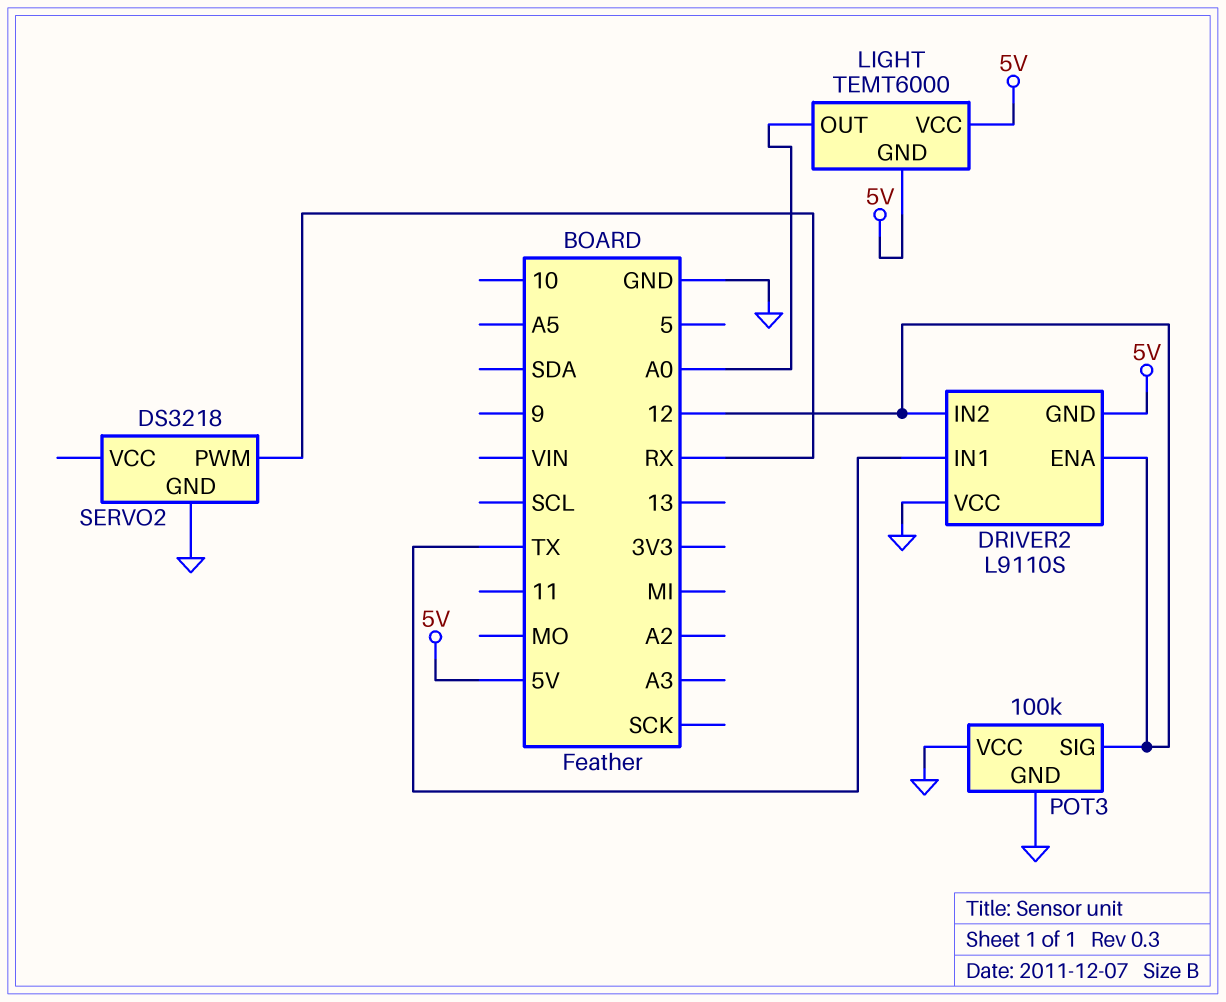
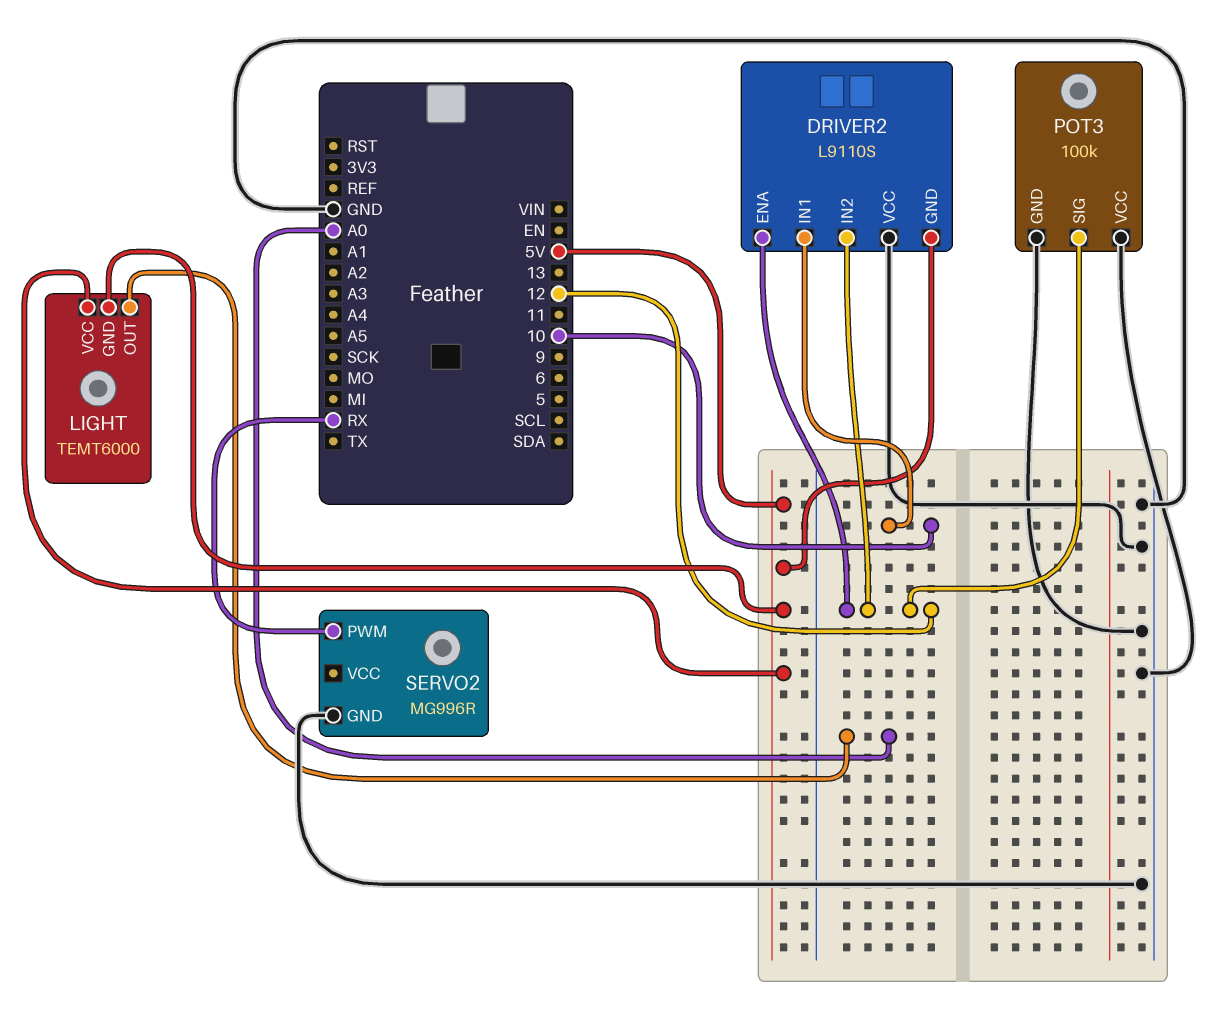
DRIVER2 pin IN1: TX -> 10
SERVO2: DS3218 -> MG996R

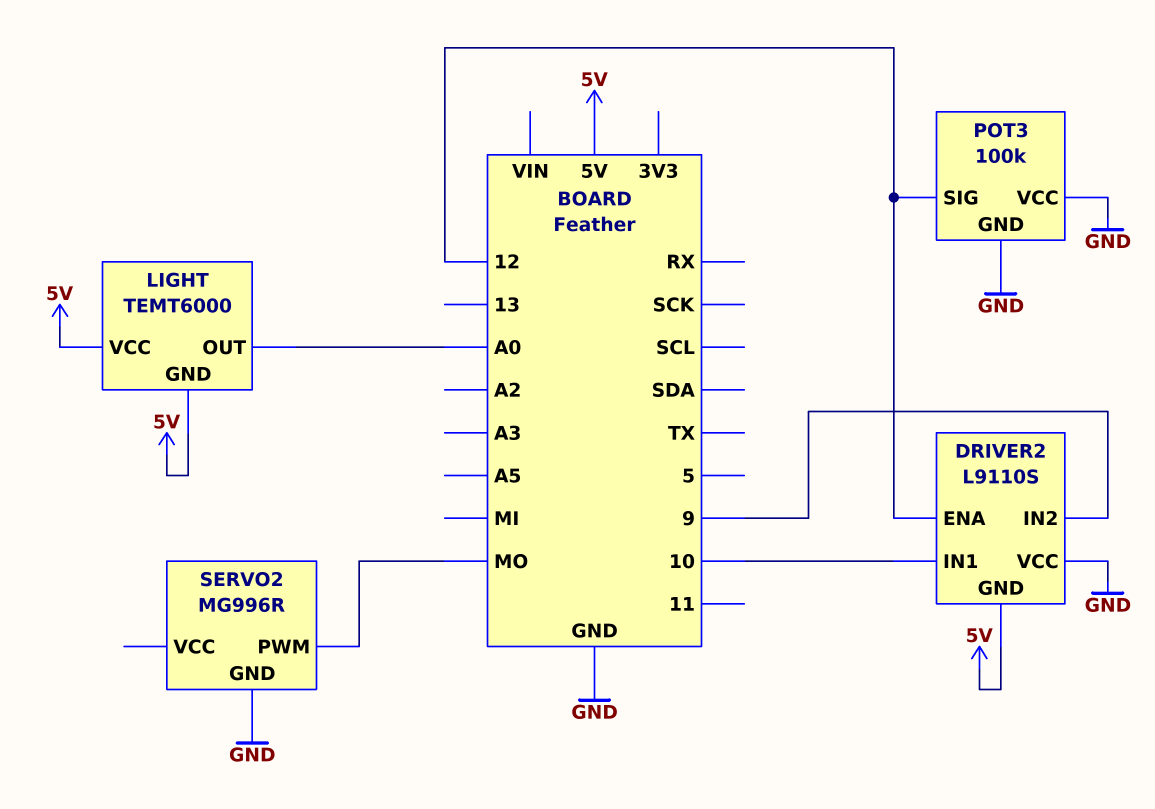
DRIVER2 pin IN2: 12 -> 9
SERVO2 pin PWM: RX -> MO

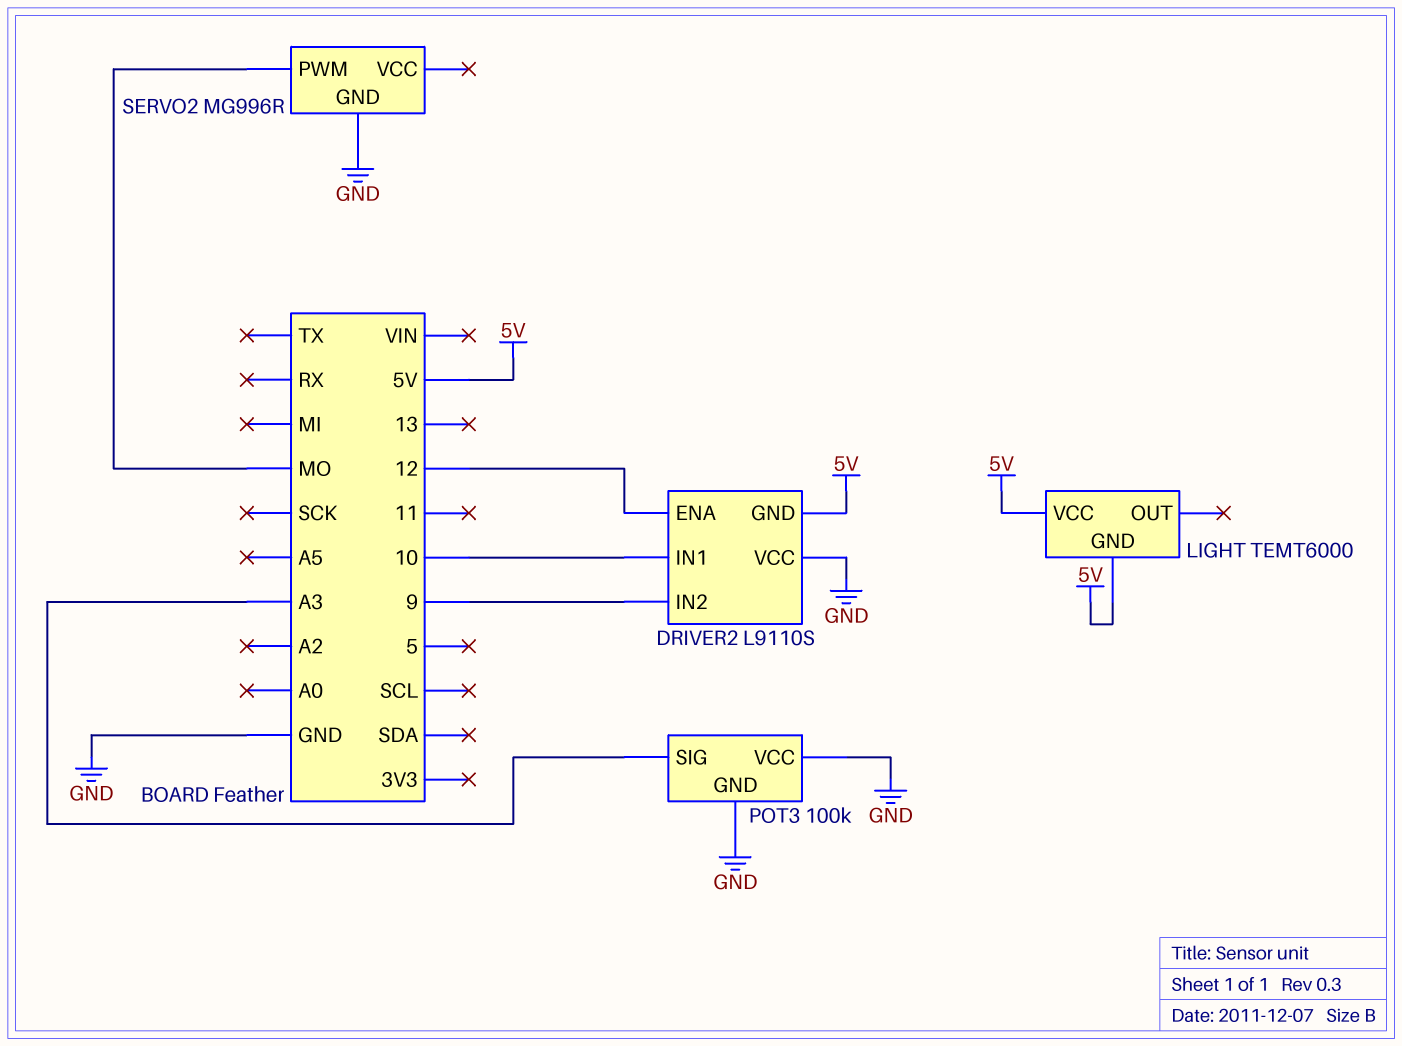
LIGHT pin OUT: A0 -> none
POT3 pin SIG: 12 -> A3

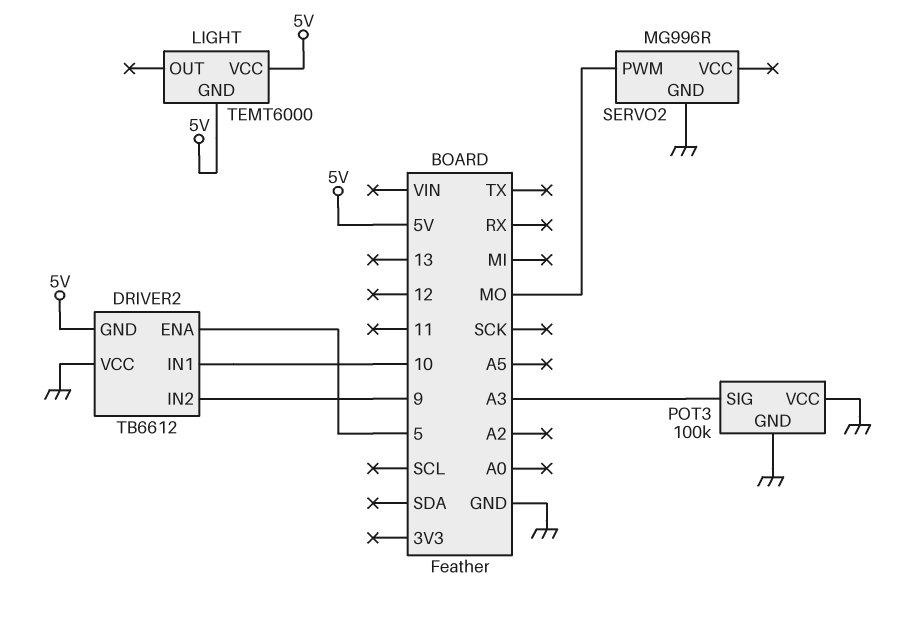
DRIVER2: L9110S -> TB6612
DRIVER2 pin ENA: 12 -> 5

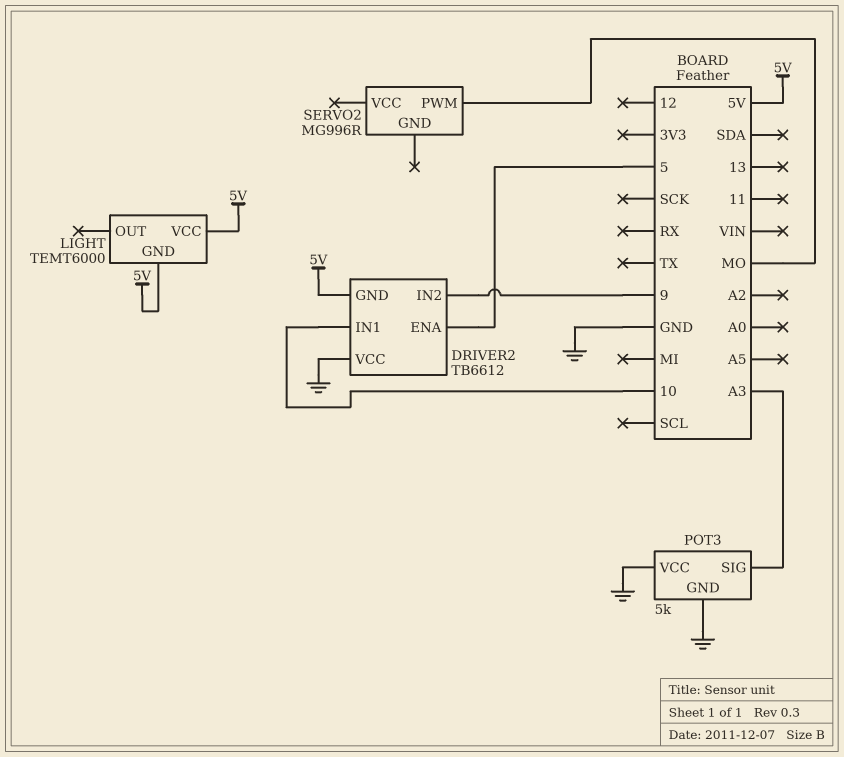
POT3: 100k -> 5k
SERVO2 pin GND: GND -> none

